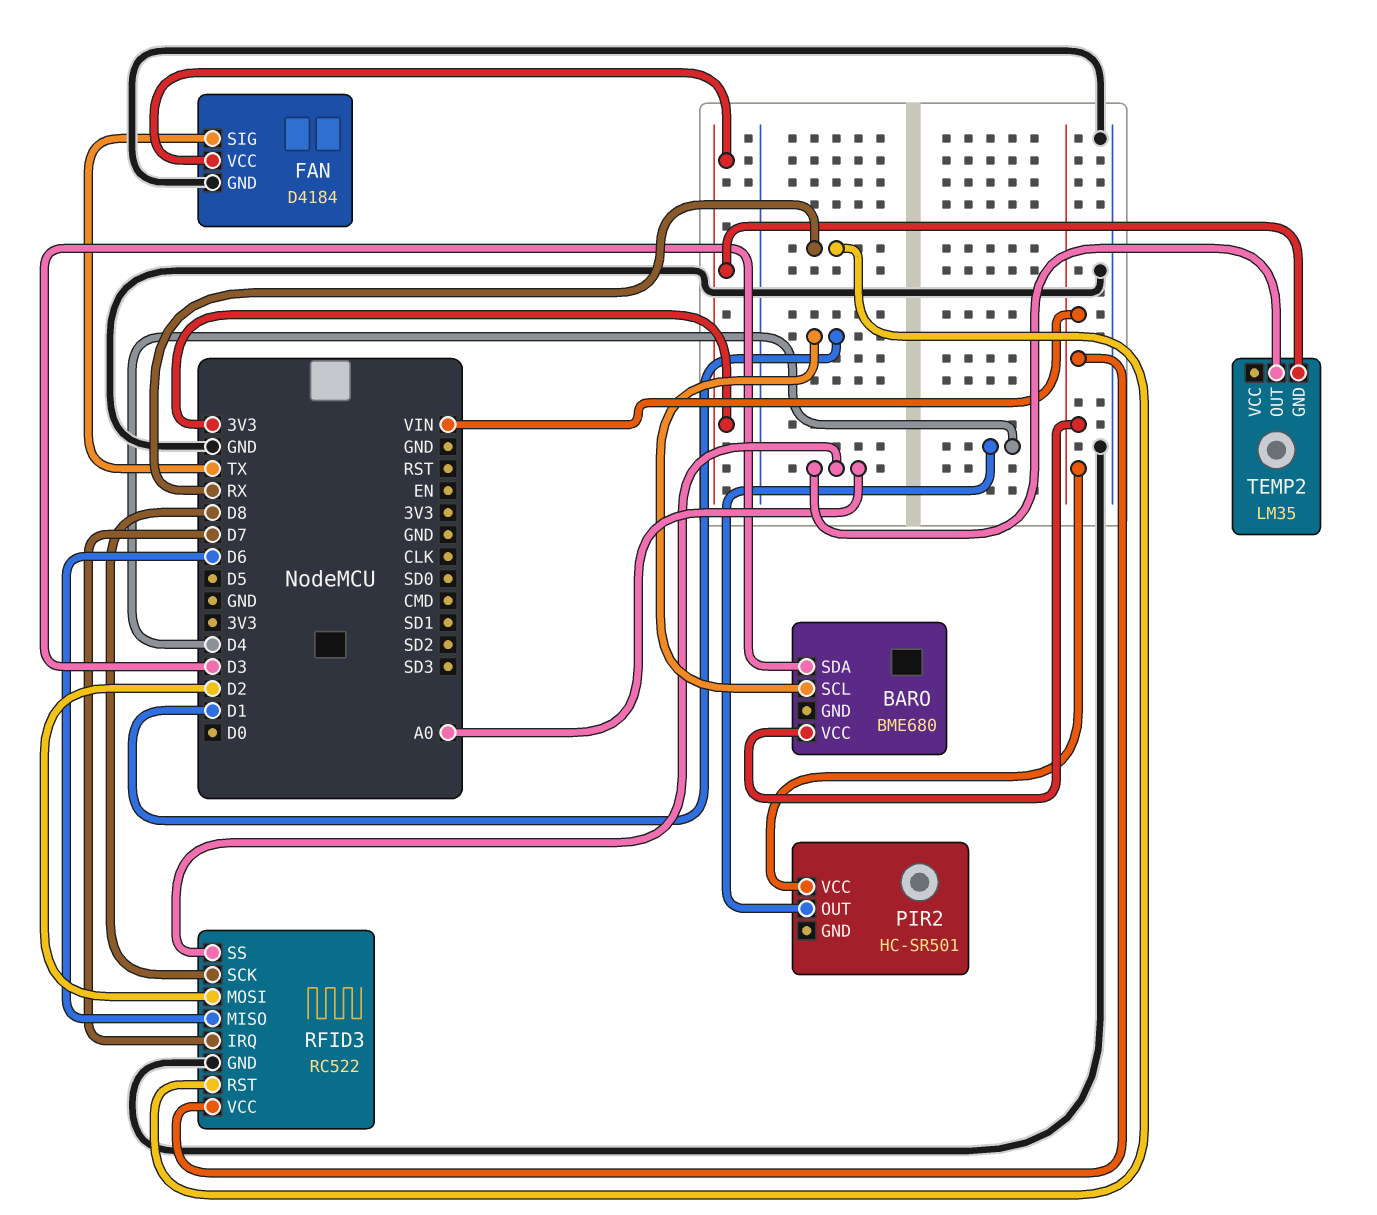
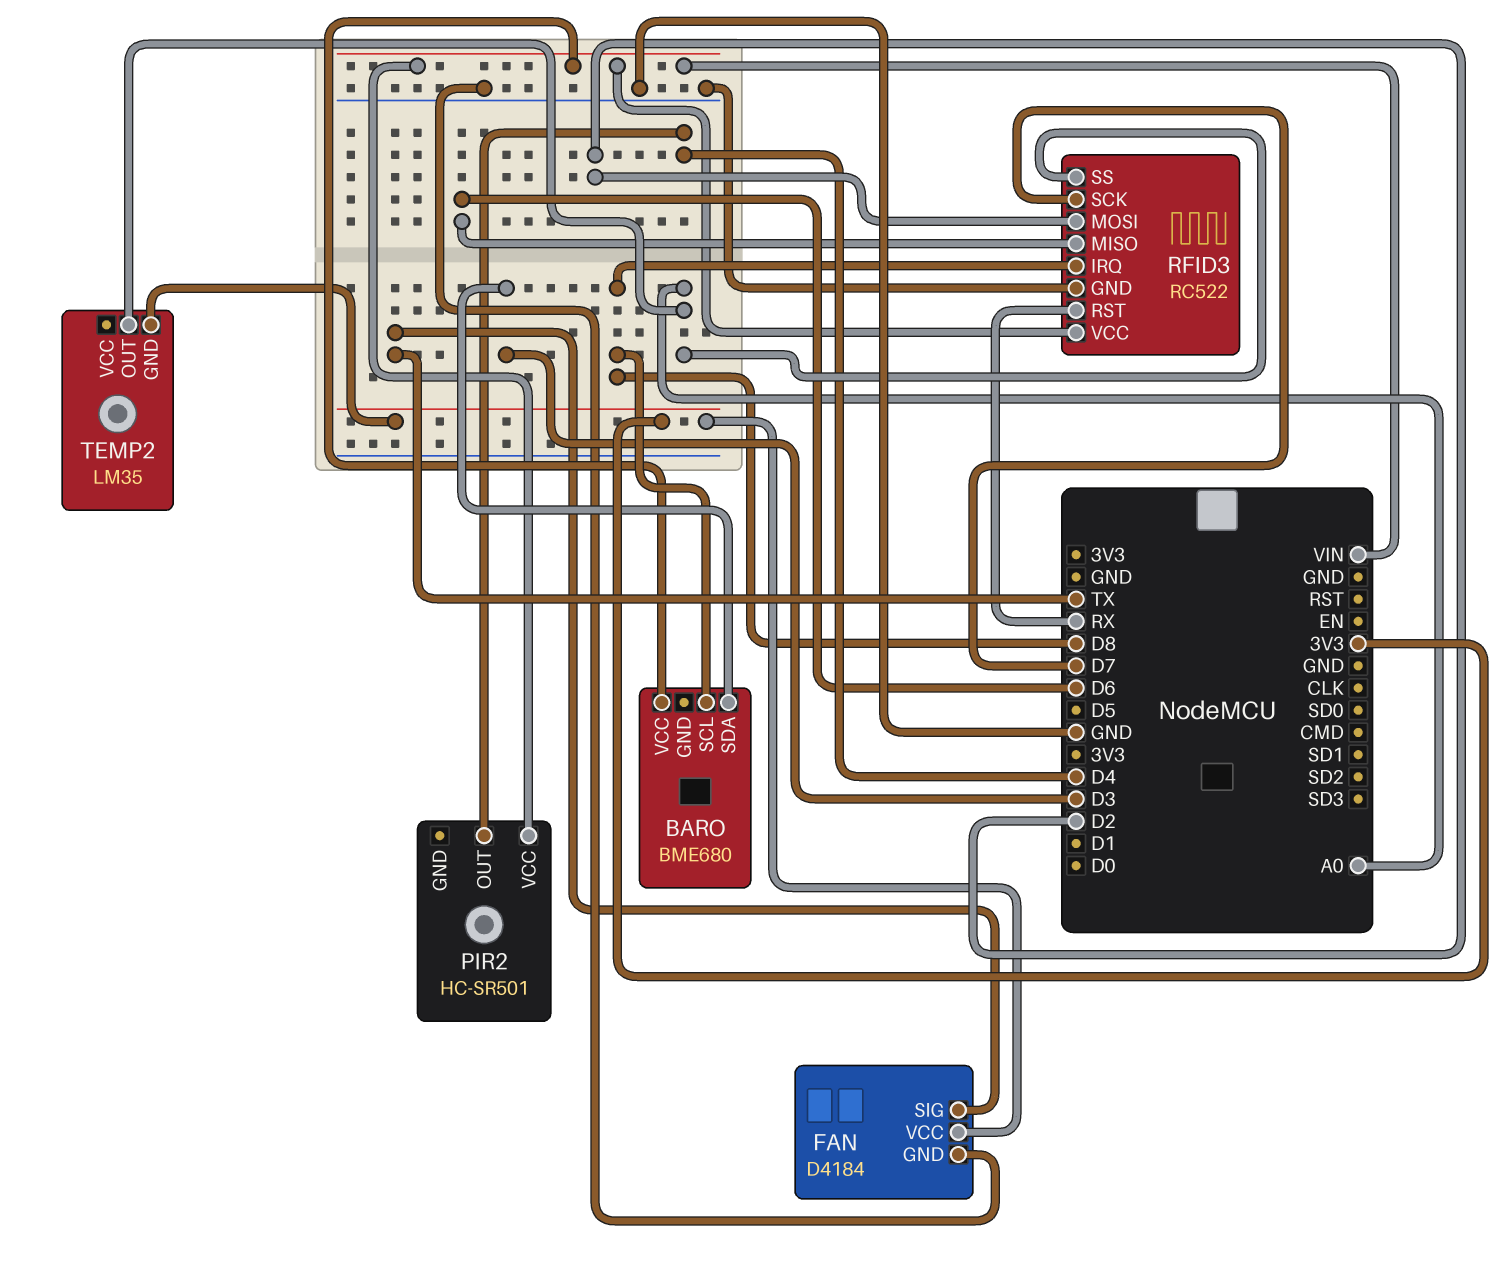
BARO pin SCL: D1 -> D8
RFID3 pin IRQ: D7 -> D8
RFID3 pin SCK: D8 -> D7

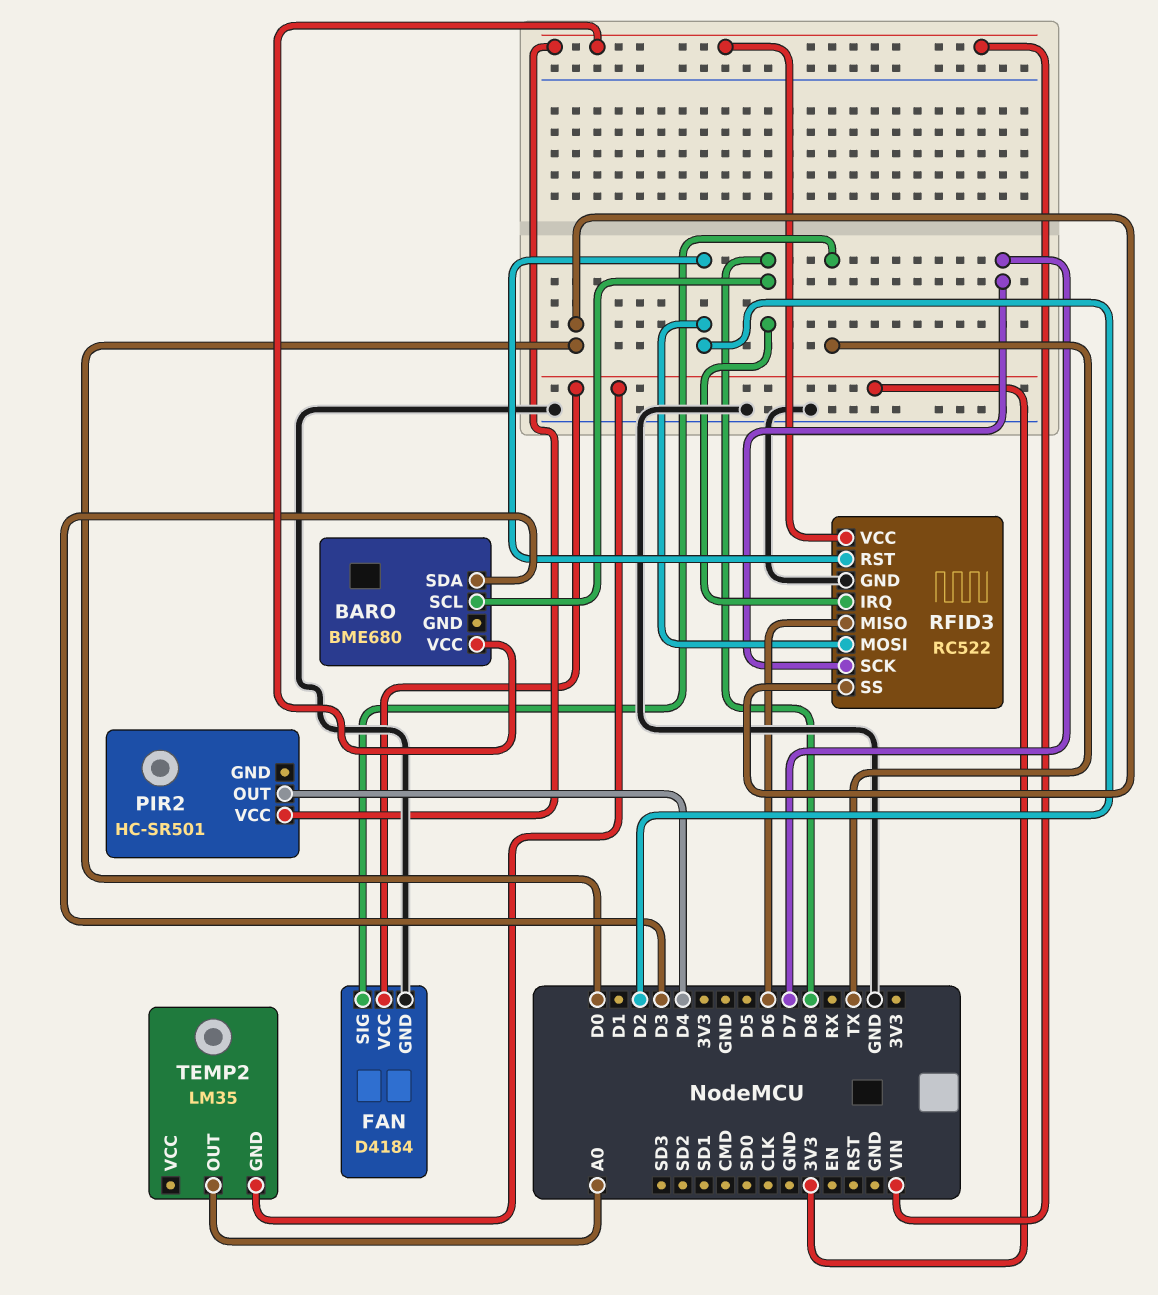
RFID3 pin RST: RX -> D2
RFID3 pin SS: A0 -> D0

